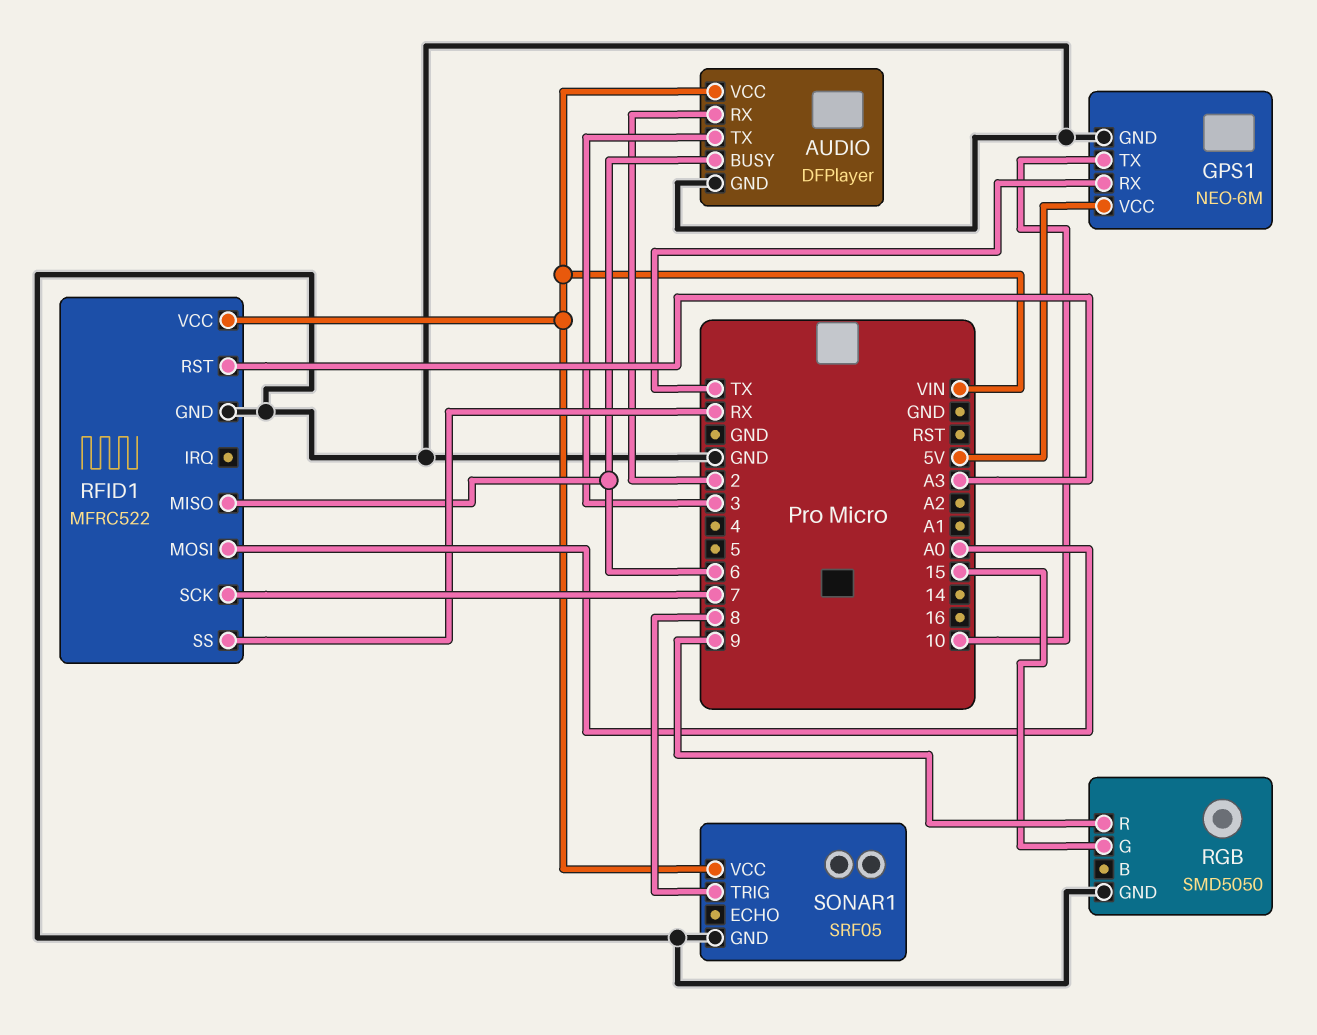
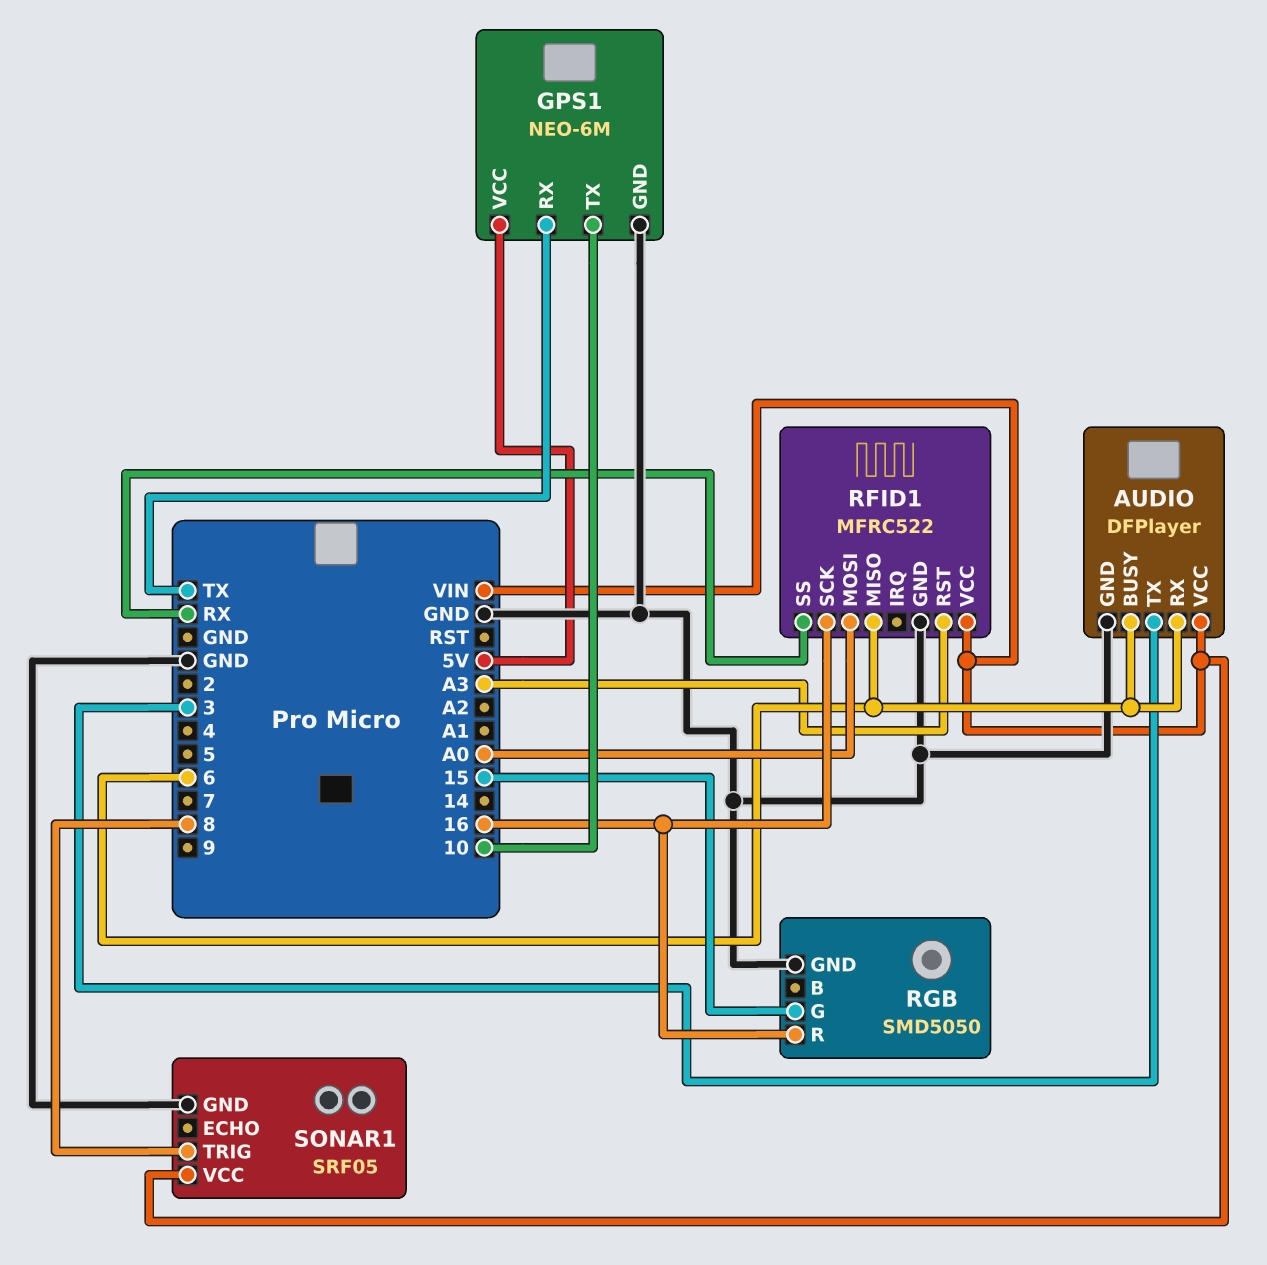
AUDIO pin RX: 2 -> 6
RFID1 pin SCK: 7 -> 16
RGB pin R: 9 -> 16

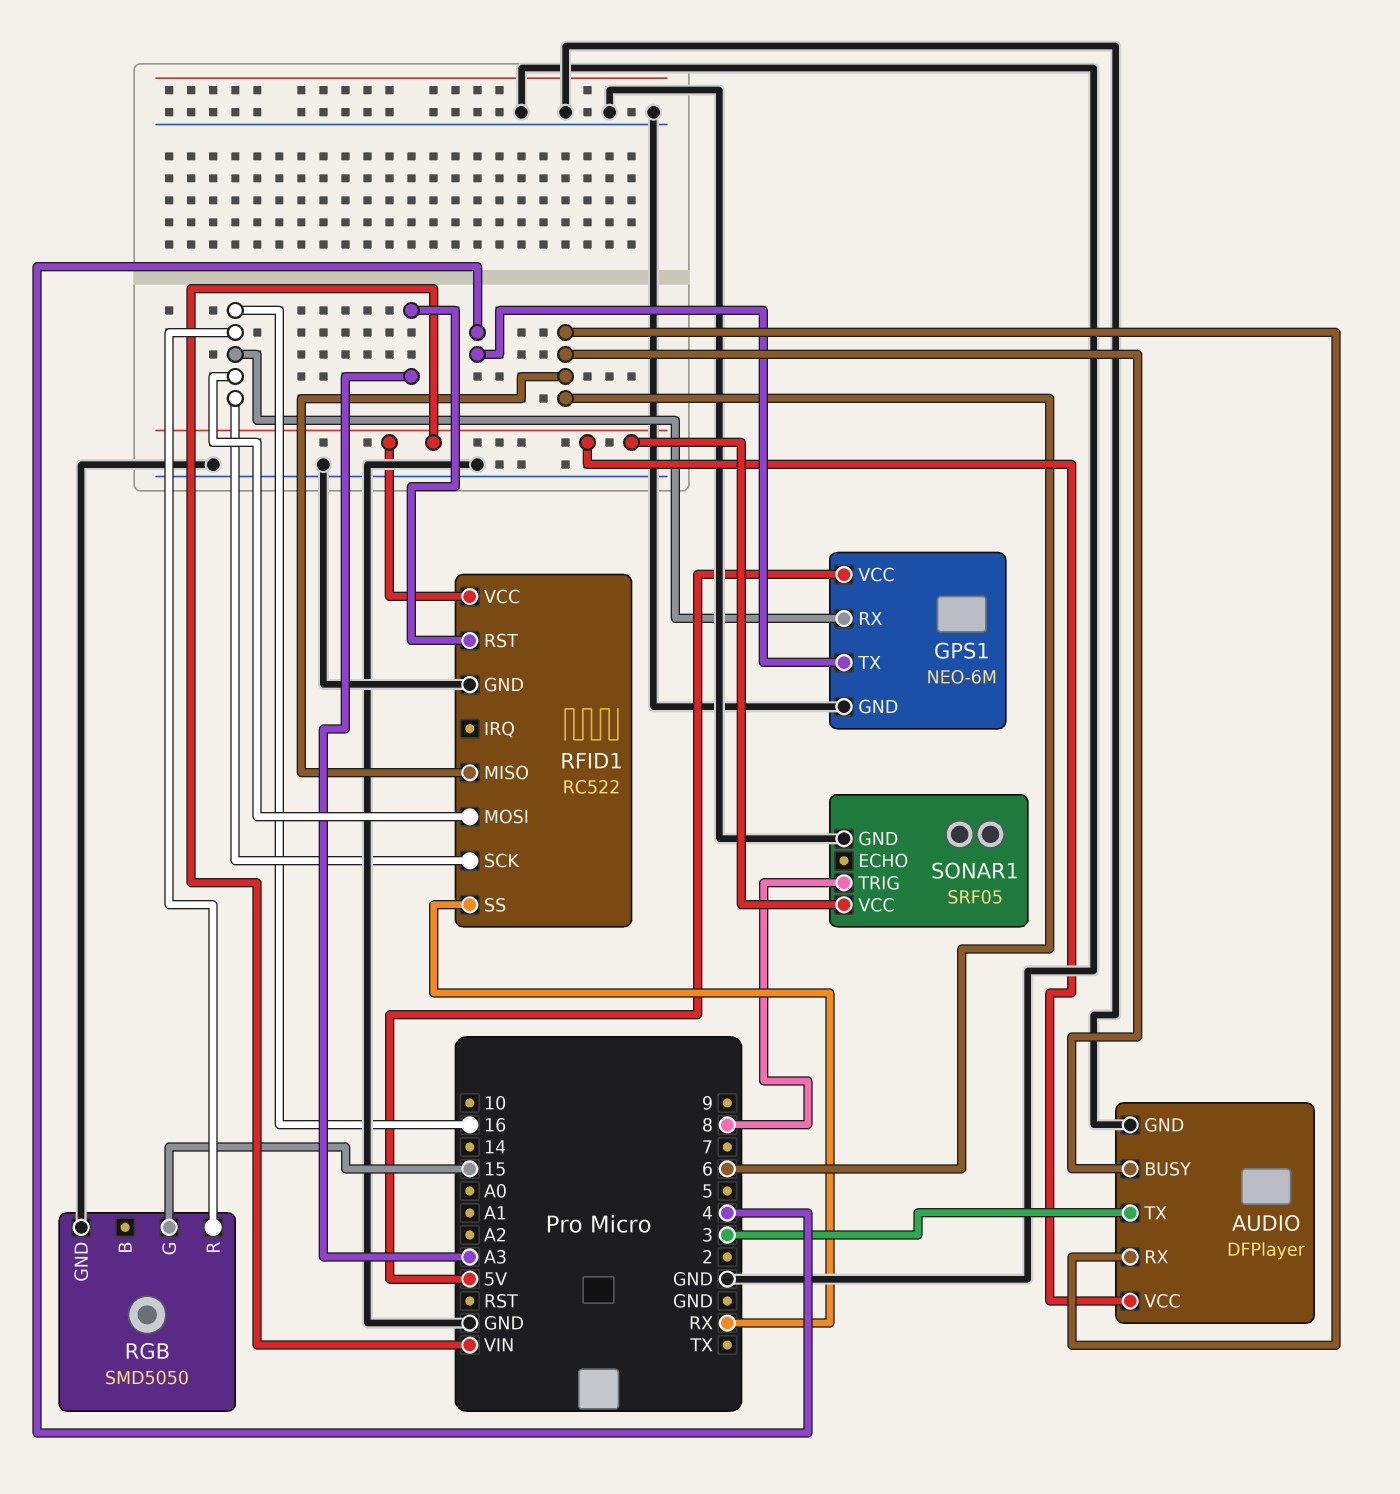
GPS1 pin RX: TX -> 16
GPS1 pin TX: 10 -> 4
RFID1: MFRC522 -> RC522
RFID1 pin MOSI: A0 -> 16

